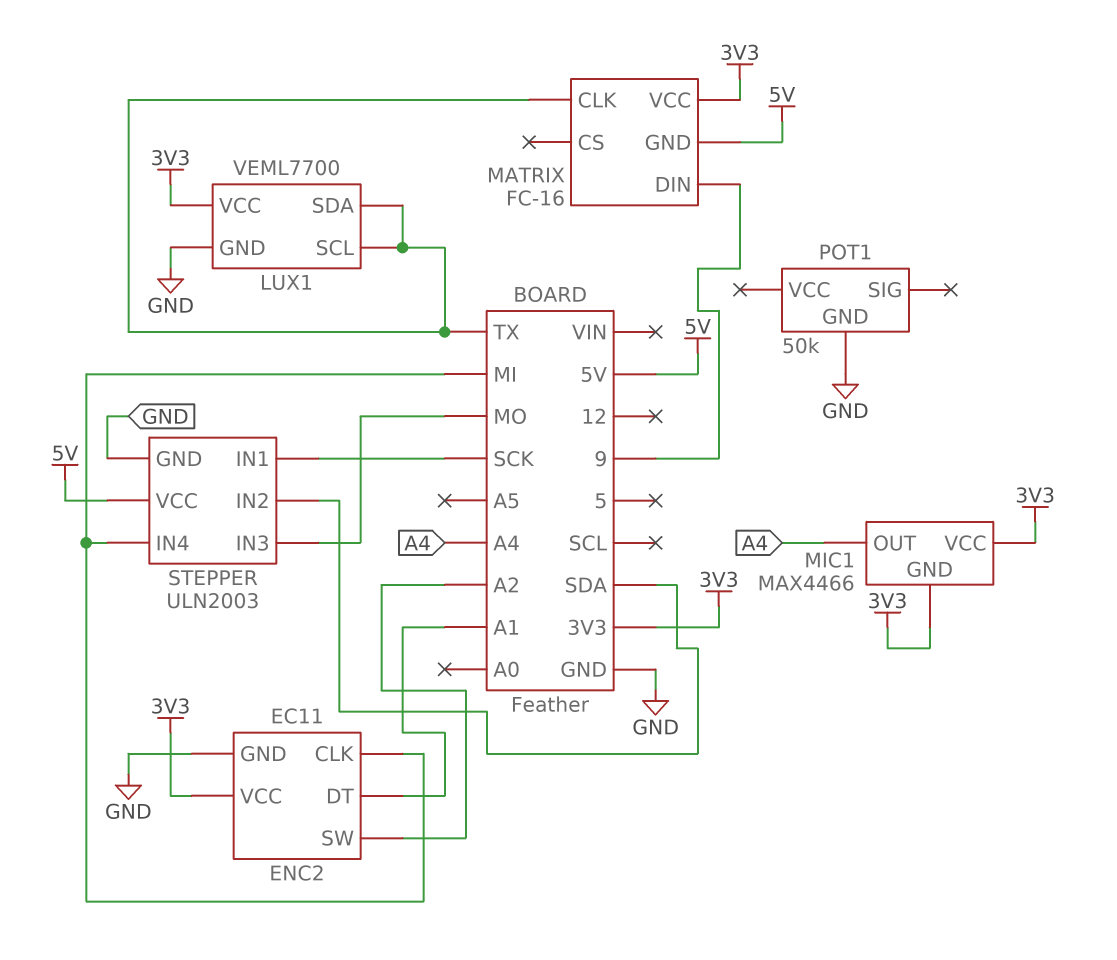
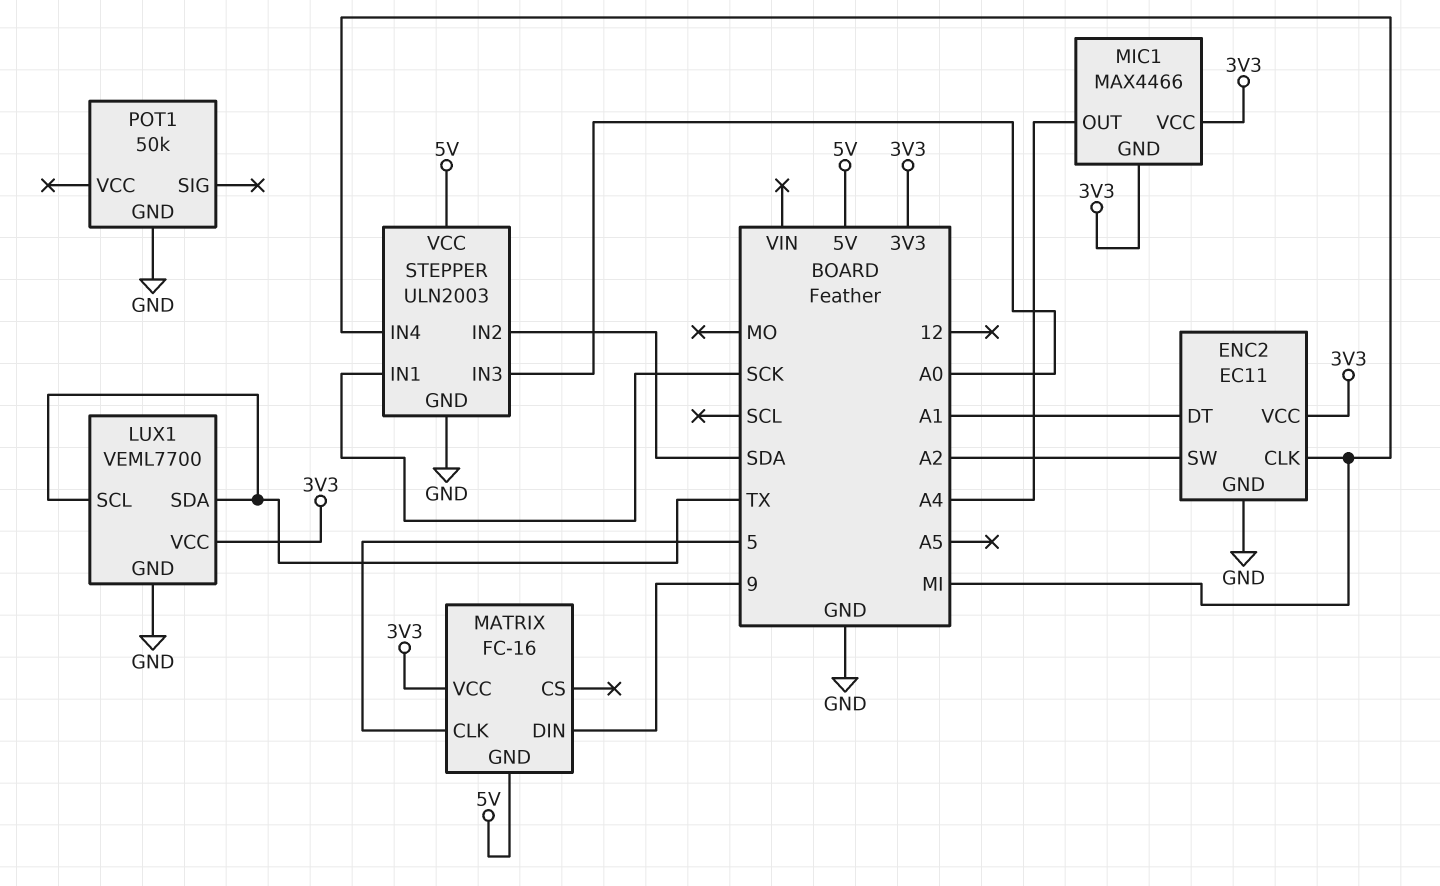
MATRIX pin CLK: TX -> 5
STEPPER pin IN3: MO -> A0

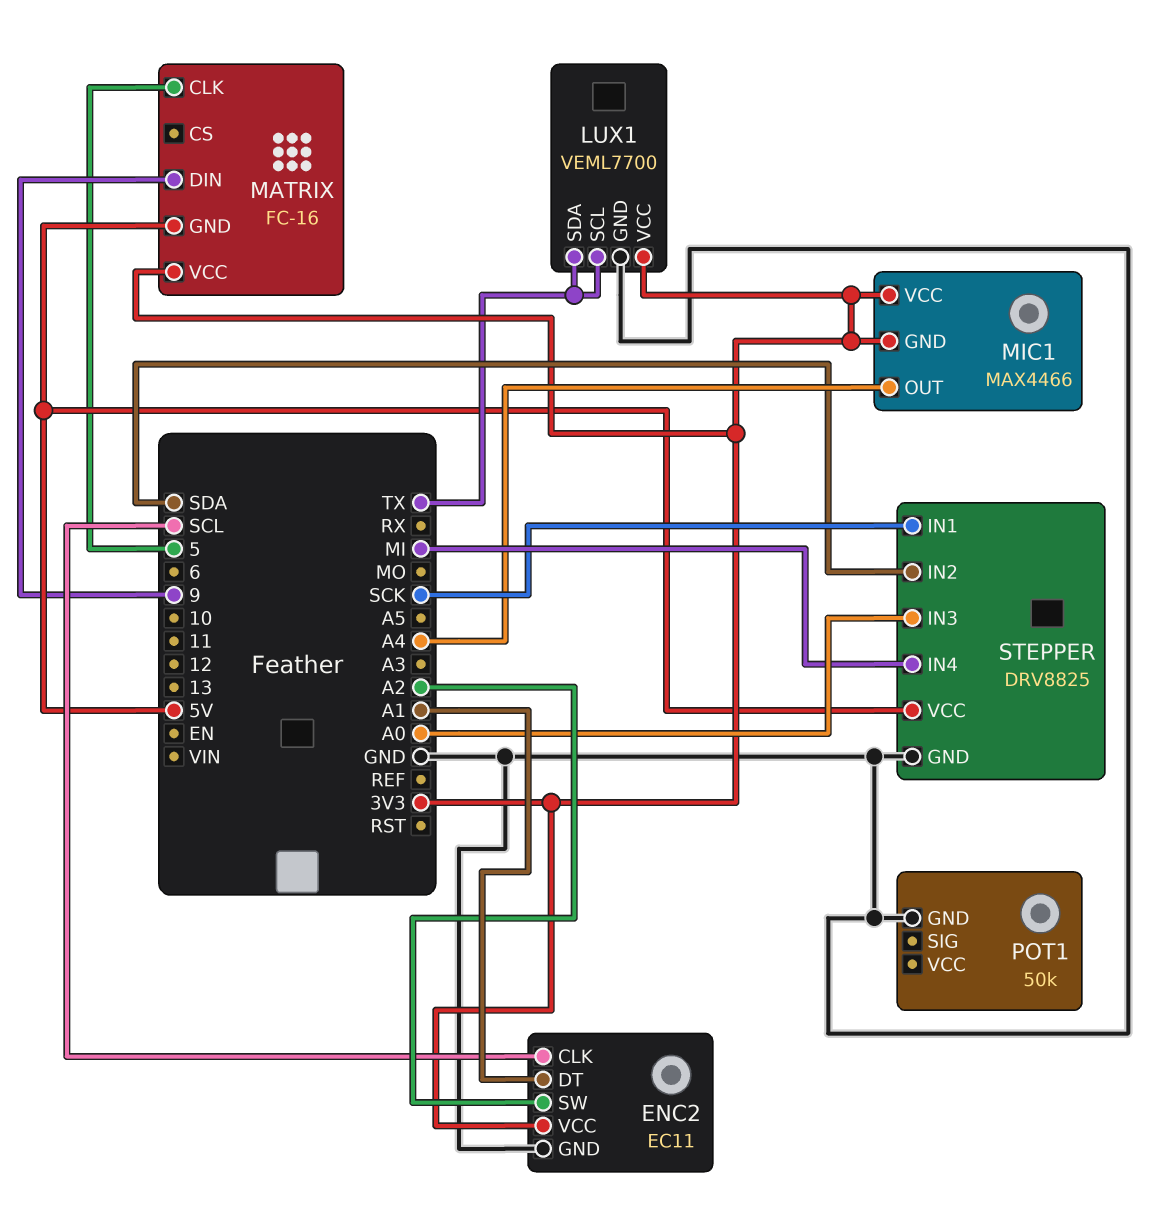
ENC2 pin CLK: MI -> SCL
STEPPER: ULN2003 -> DRV8825

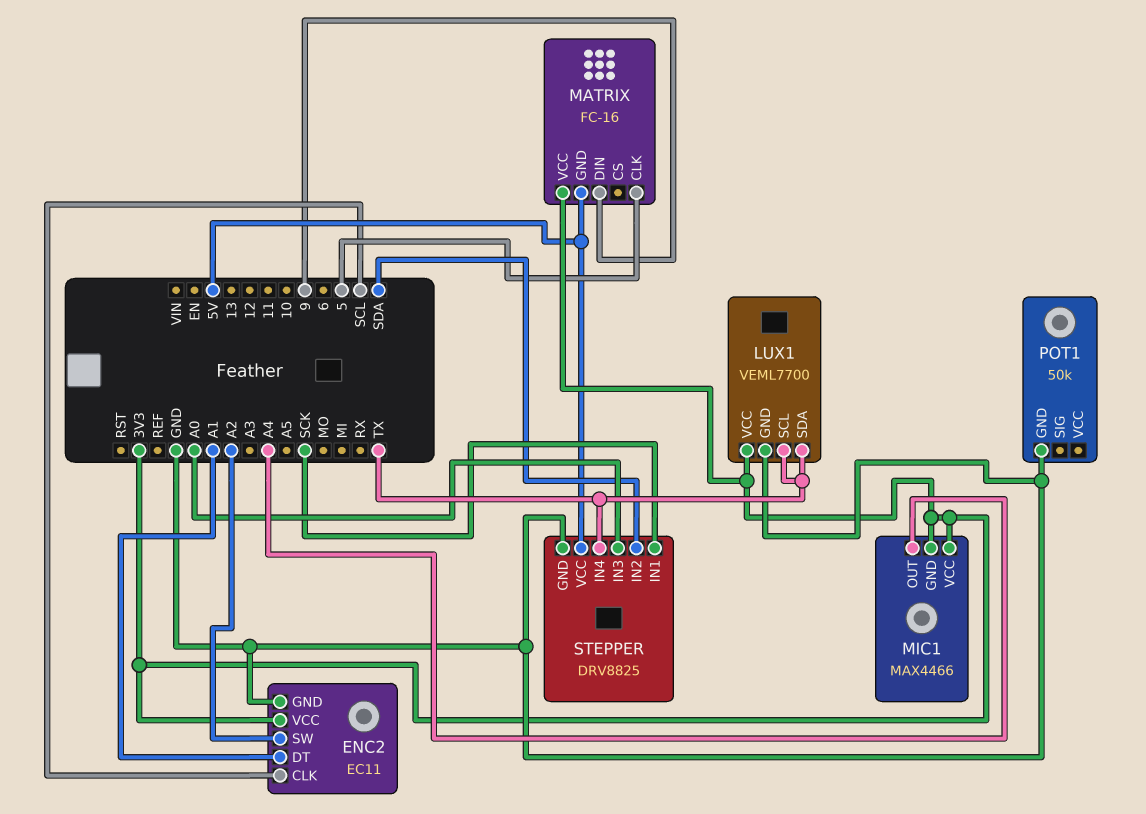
STEPPER pin IN4: MI -> TX

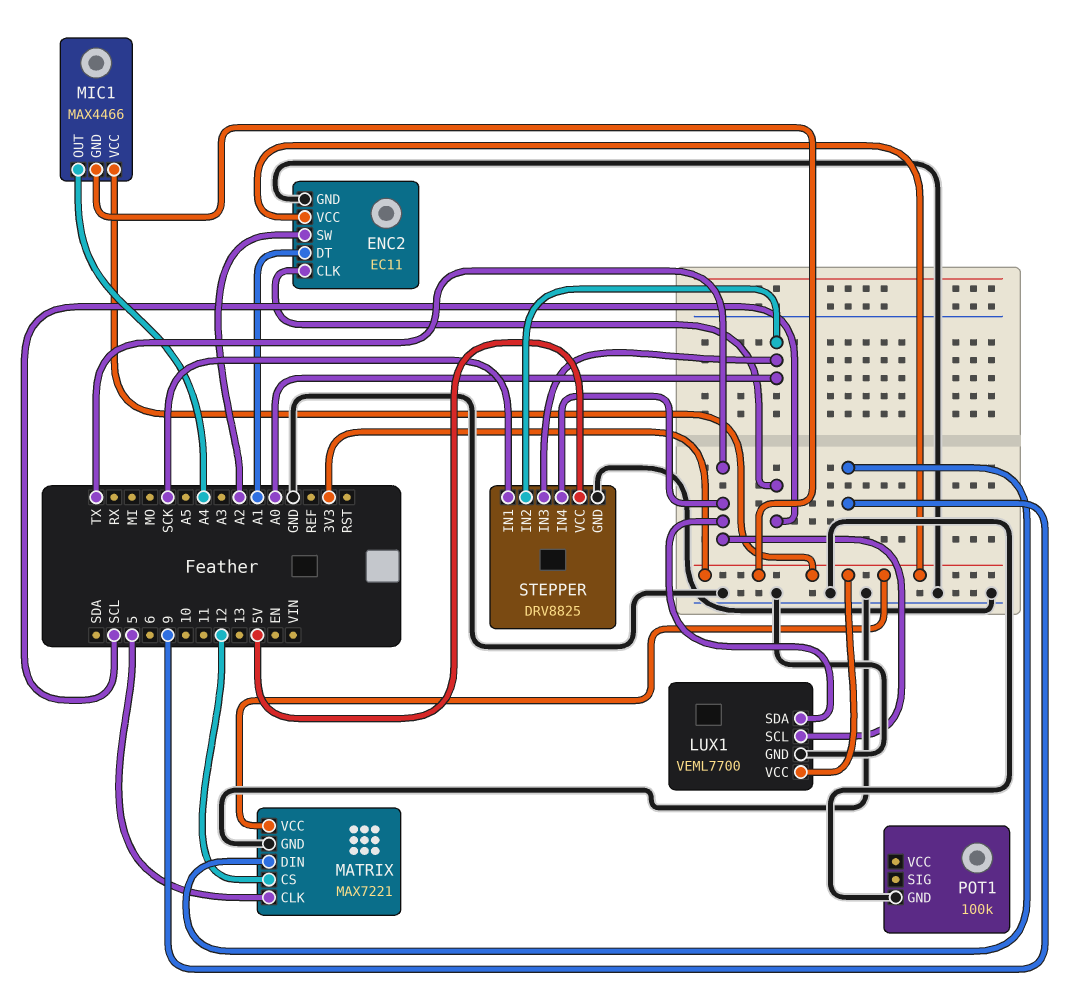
MATRIX: FC-16 -> MAX7221
MATRIX pin CS: none -> 12
MATRIX pin GND: 5V -> GND
POT1: 50k -> 100k
STEPPER pin IN2: SDA -> A0

